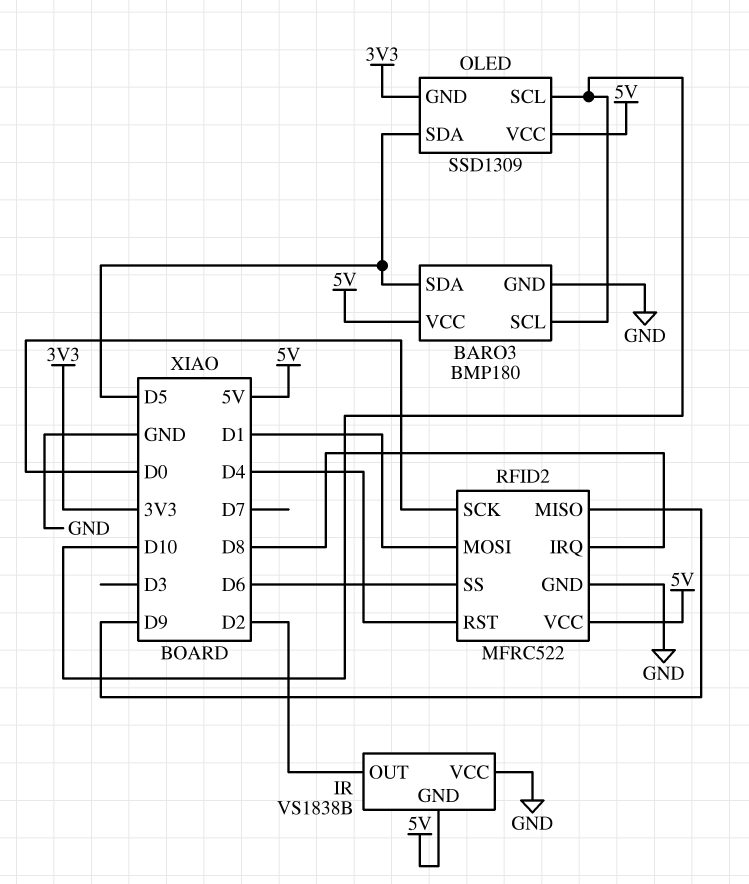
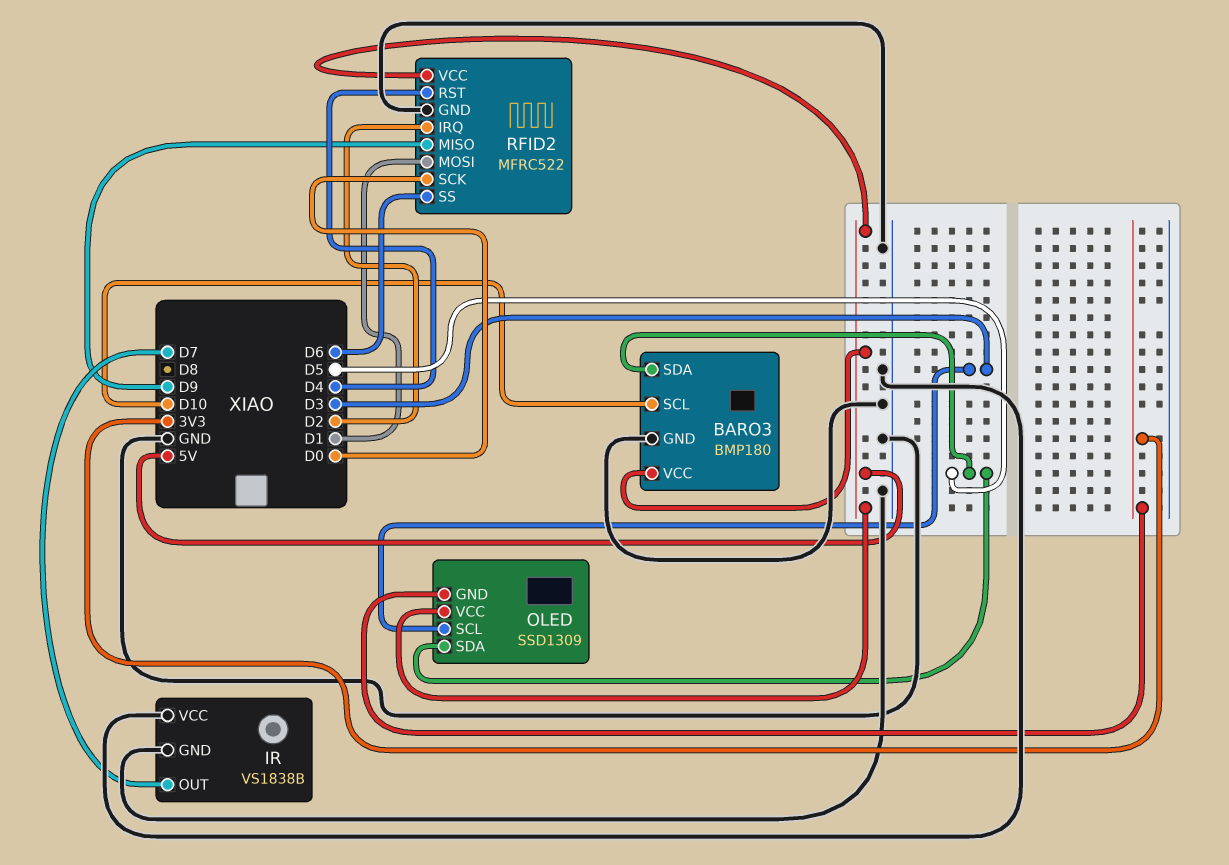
IR pin GND: 5V -> GND
IR pin OUT: D2 -> D7
OLED pin SCL: D10 -> D3
RFID2 pin IRQ: D8 -> D2

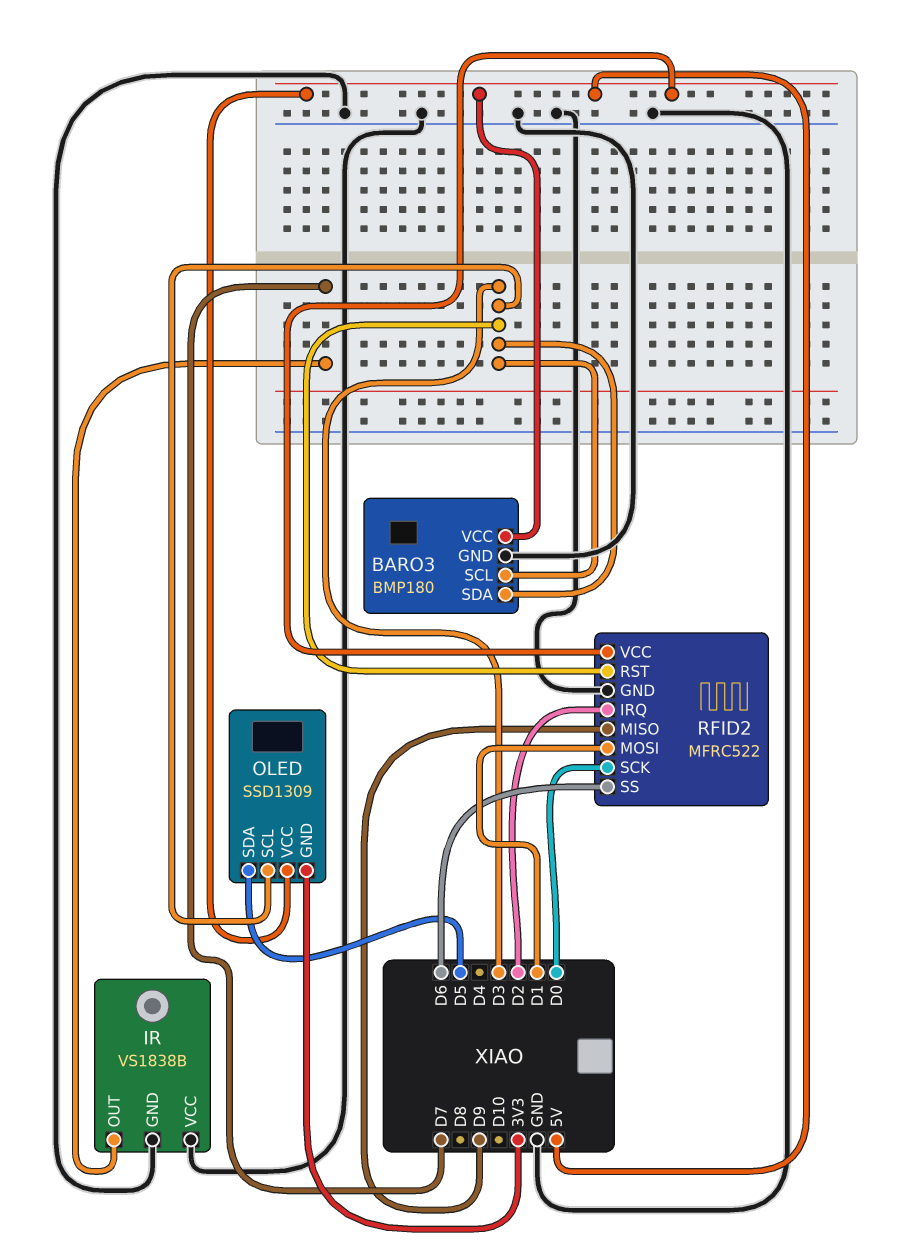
BARO3 pin SCL: D10 -> D3
BARO3 pin SDA: D5 -> D3
RFID2 pin RST: D4 -> D3

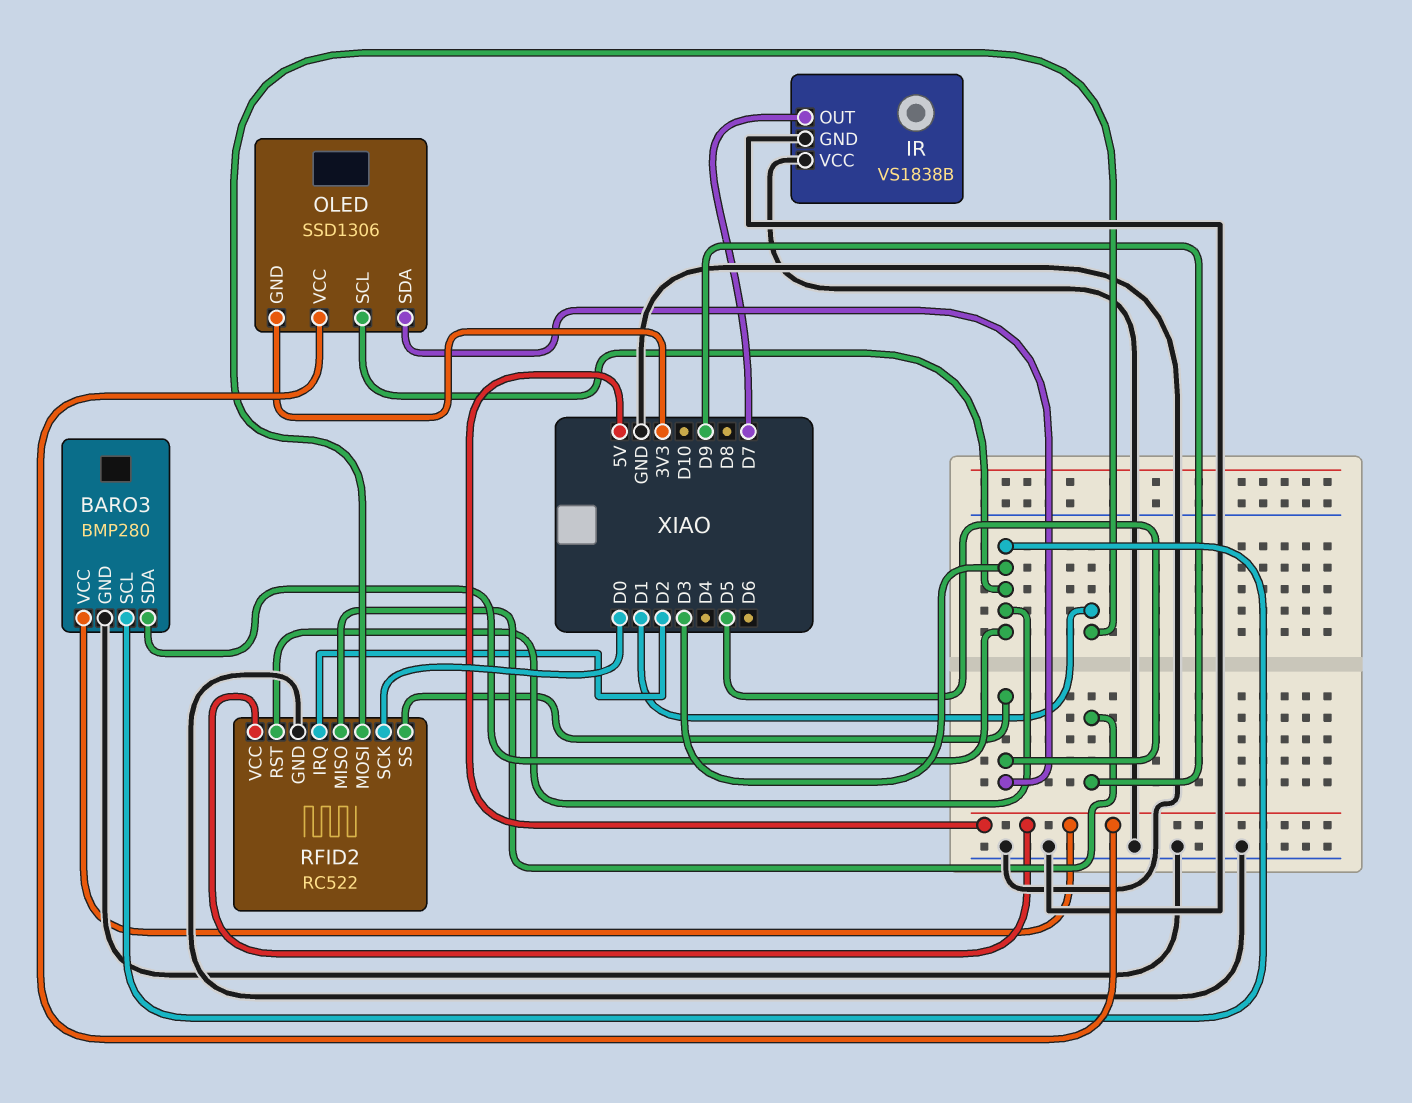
BARO3: BMP180 -> BMP280
OLED: SSD1309 -> SSD1306
RFID2: MFRC522 -> RC522
RFID2 pin SS: D6 -> D5

